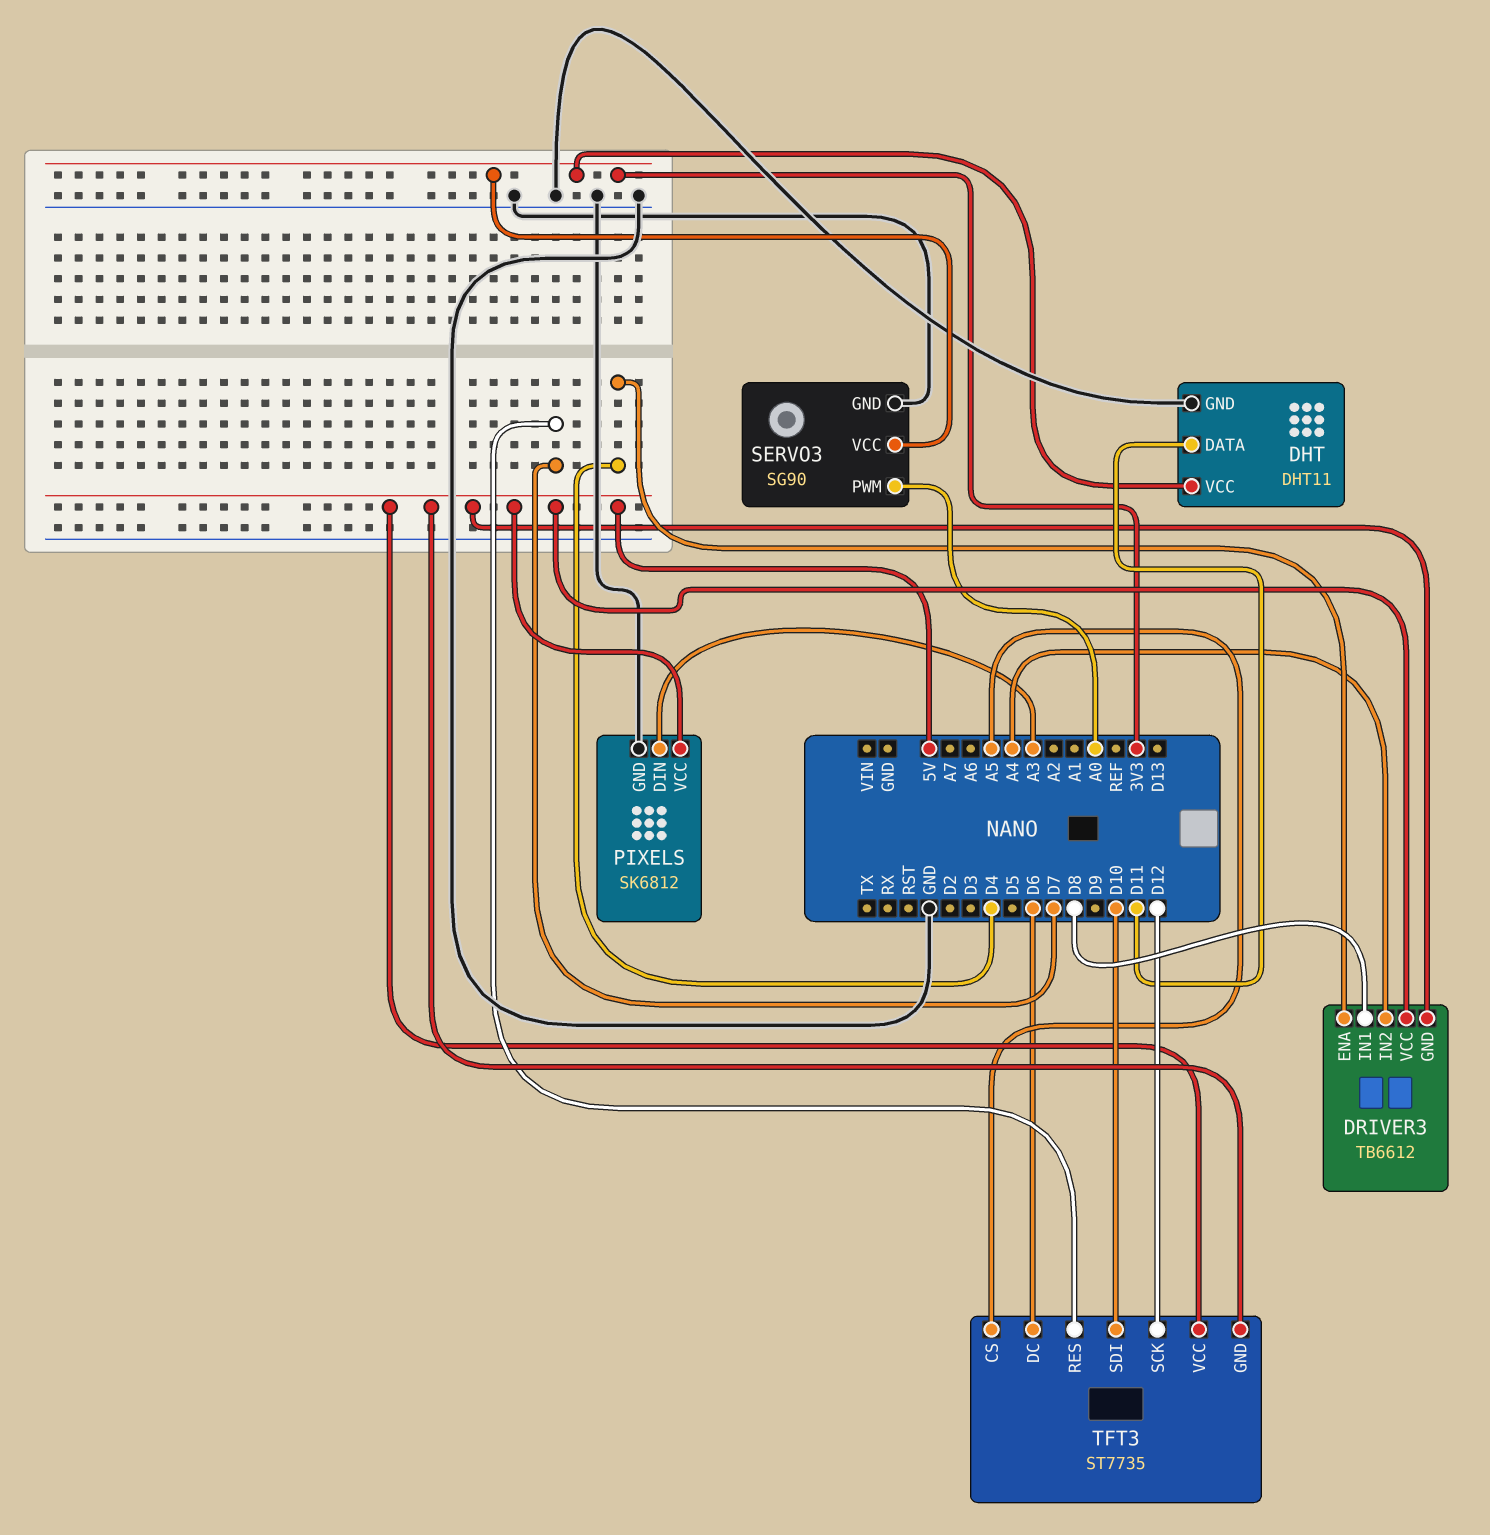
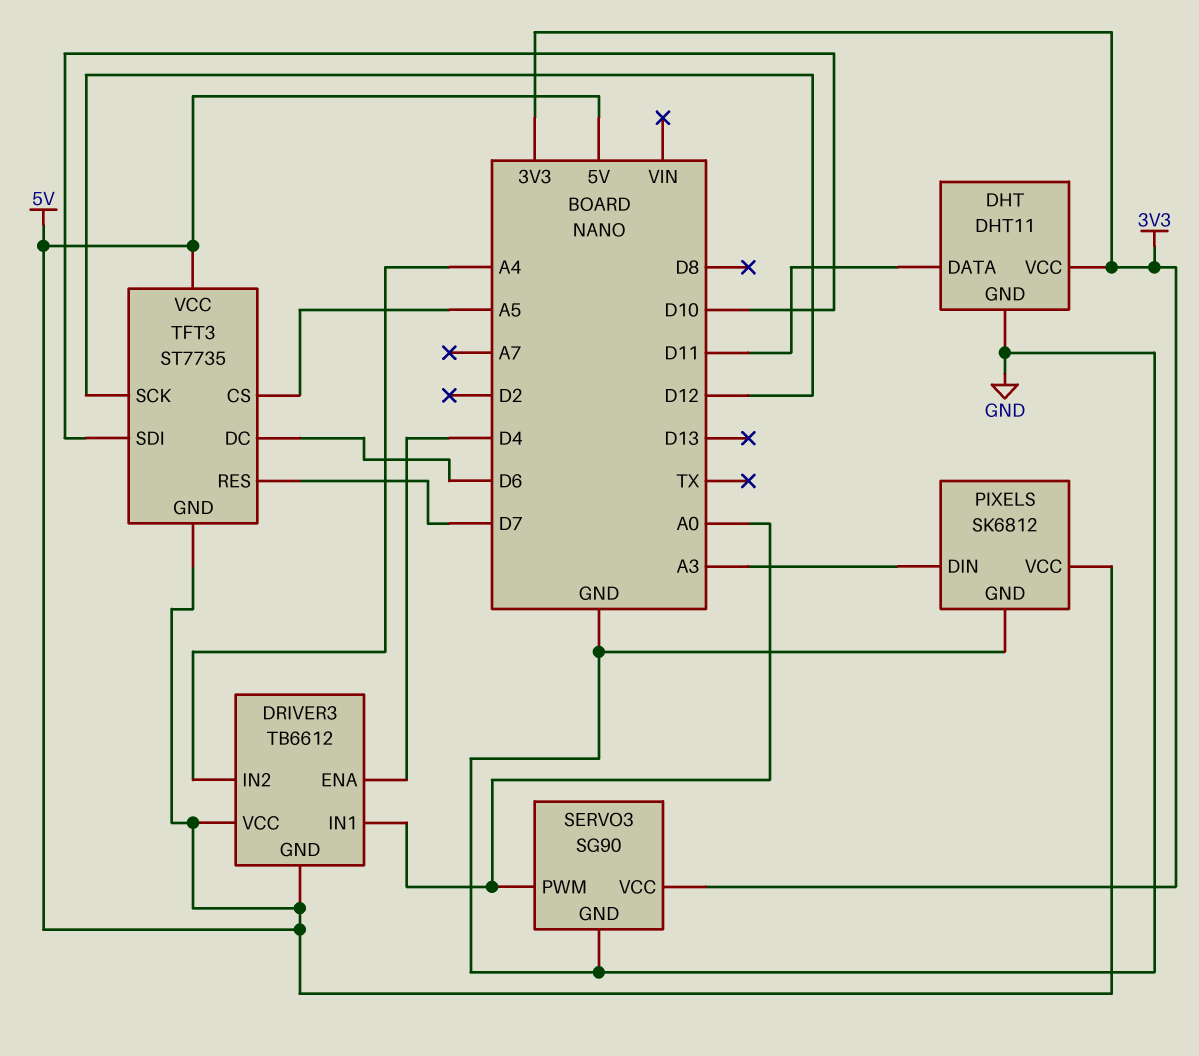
DRIVER3 pin IN1: D8 -> A0

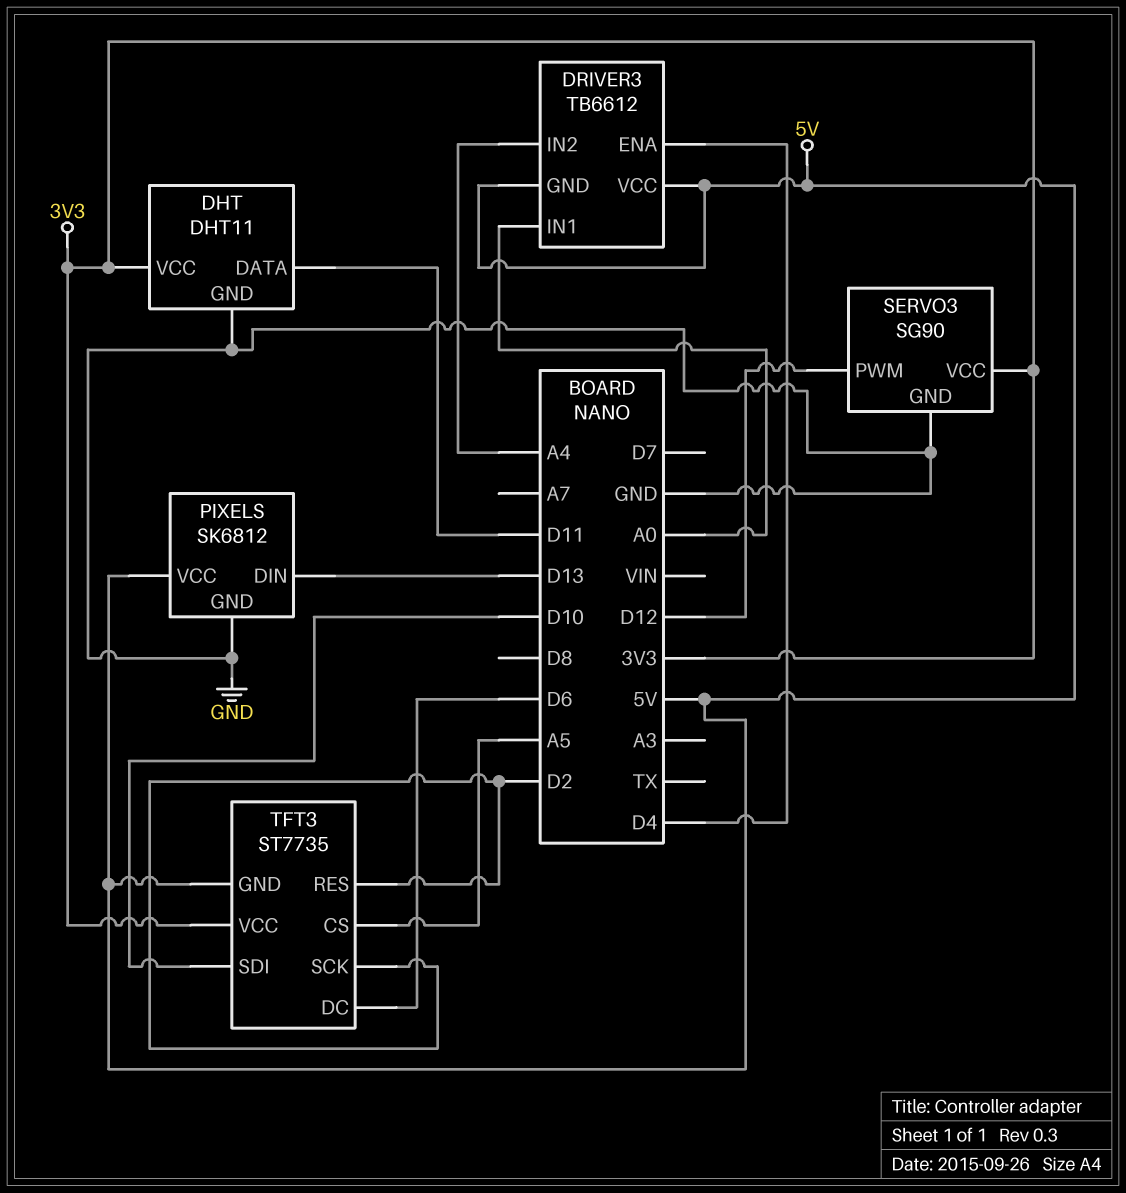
PIXELS pin DIN: A3 -> D13
SERVO3 pin PWM: A0 -> D12
TFT3 pin RES: D7 -> D2
TFT3 pin SCK: D12 -> D2
TFT3 pin VCC: 5V -> 3V3

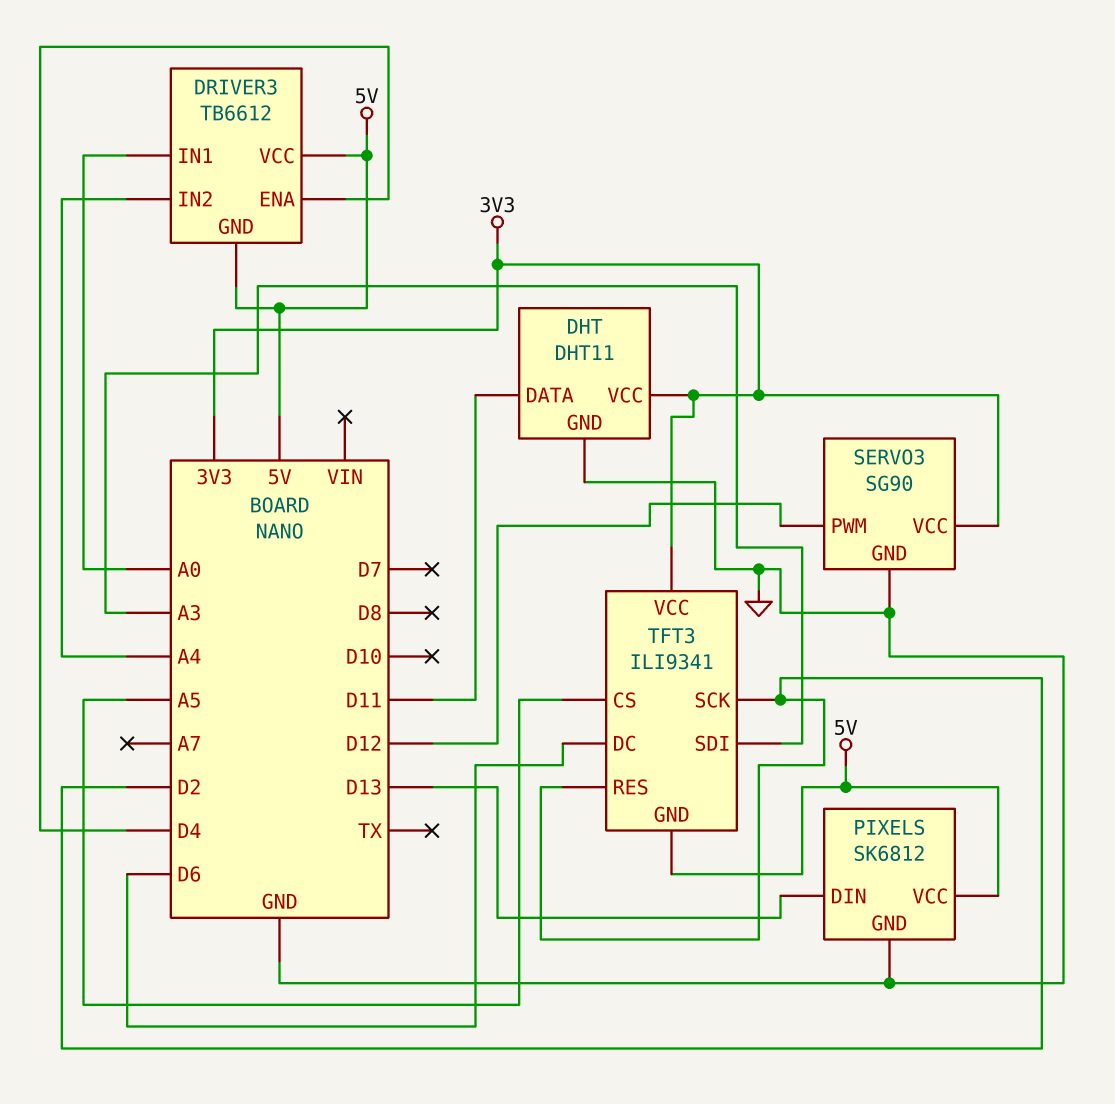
TFT3: ST7735 -> ILI9341
TFT3 pin SDI: D10 -> A3

